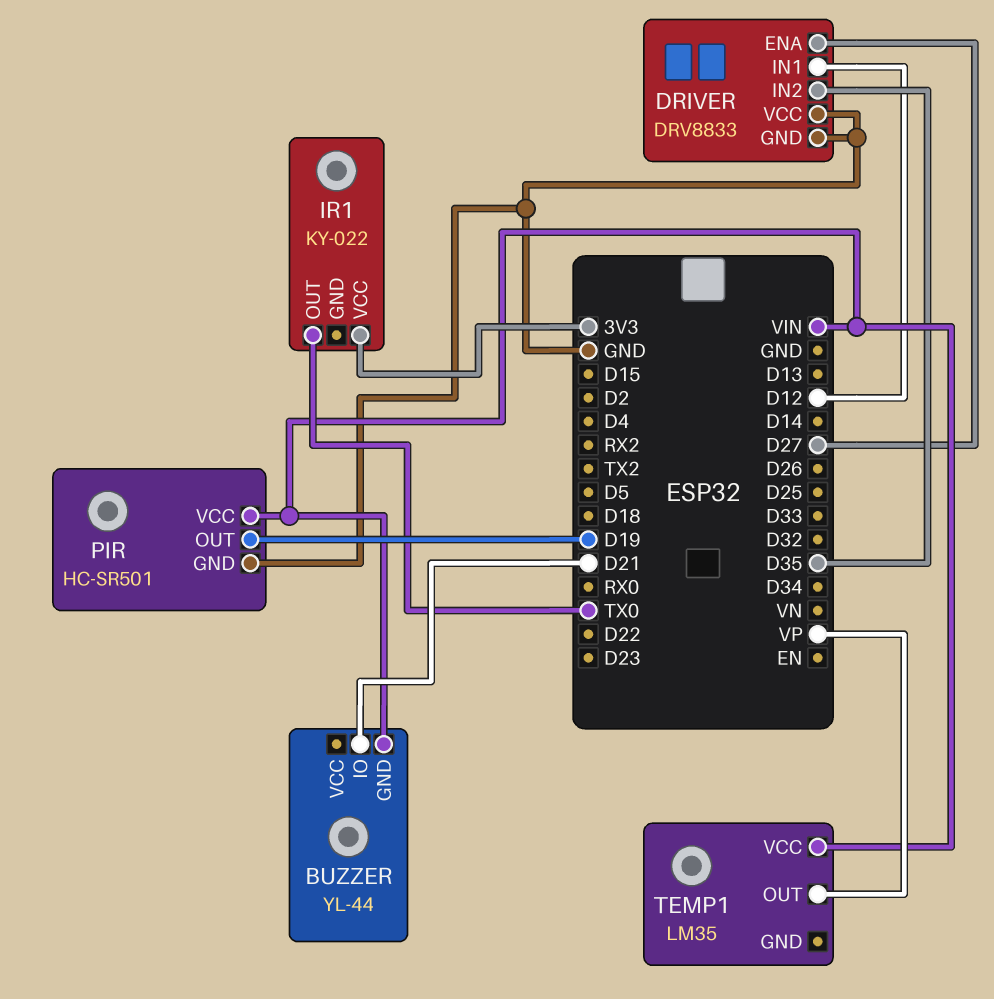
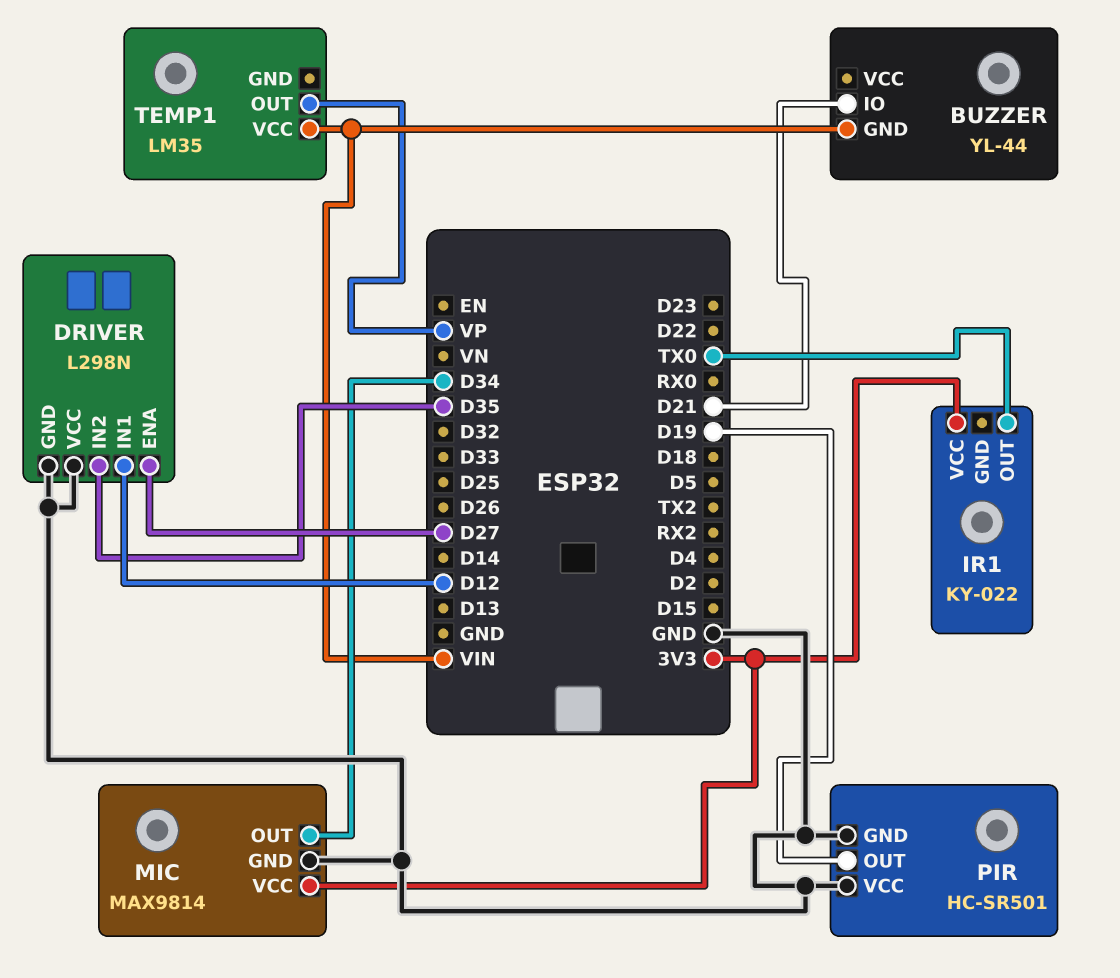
DRIVER: DRV8833 -> L298N
MIC: none -> MAX9814
MIC pin GND: none -> GND
MIC pin OUT: none -> D34
MIC pin VCC: none -> 3V3
PIR pin VCC: VIN -> GND

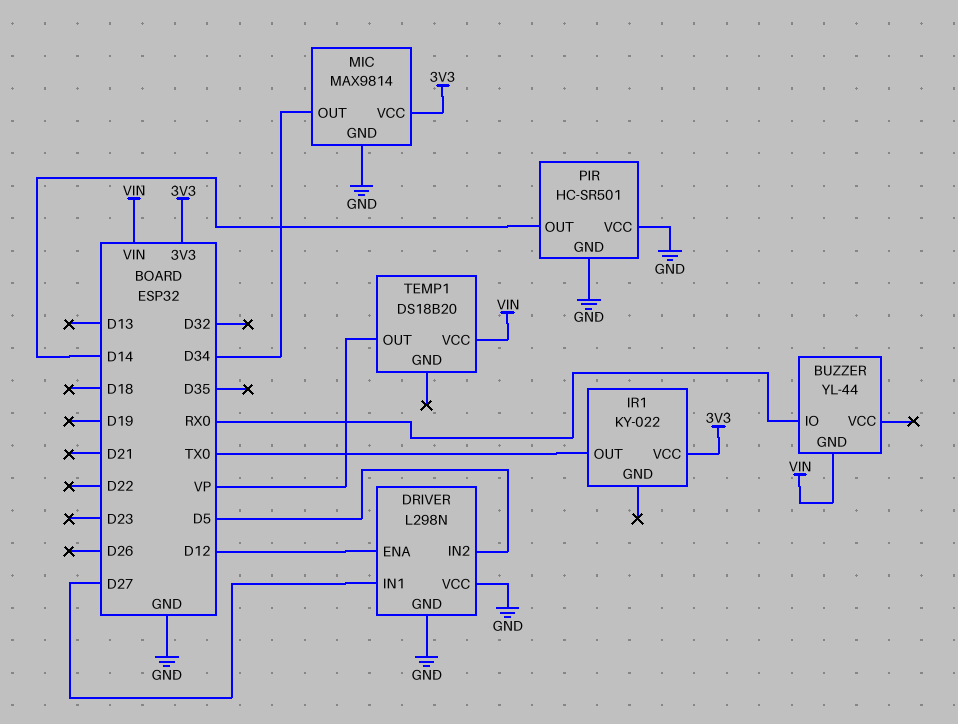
BUZZER pin IO: D21 -> RX0
DRIVER pin ENA: D27 -> D12
DRIVER pin IN1: D12 -> D27
DRIVER pin IN2: D35 -> D5
PIR pin OUT: D19 -> D14
TEMP1: LM35 -> DS18B20

